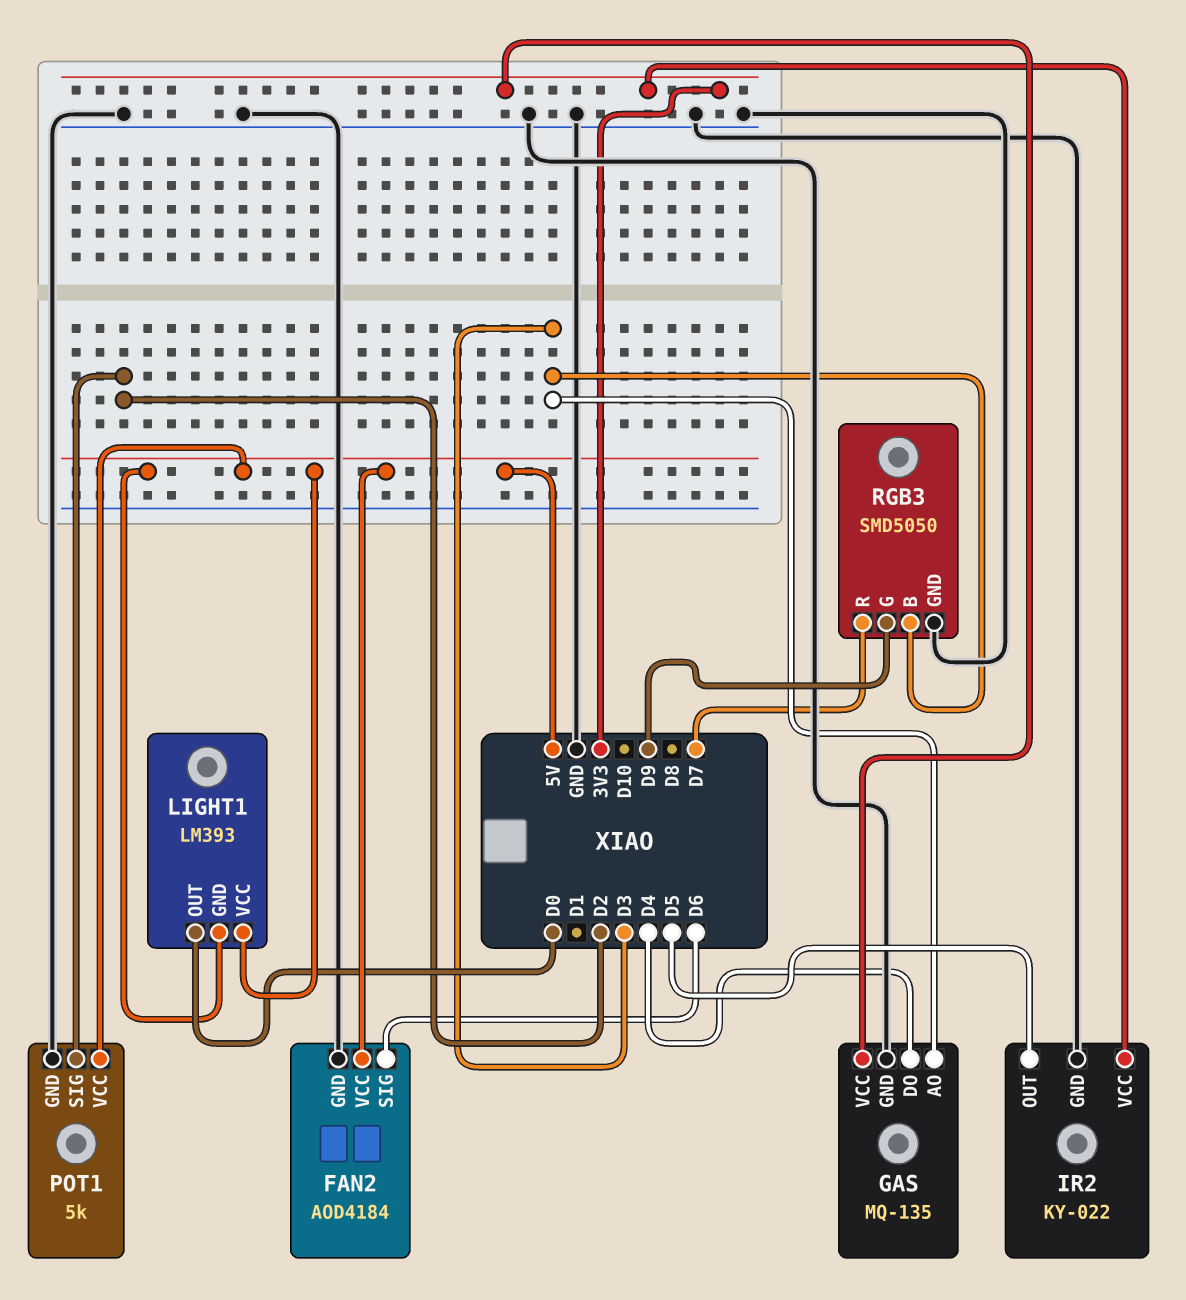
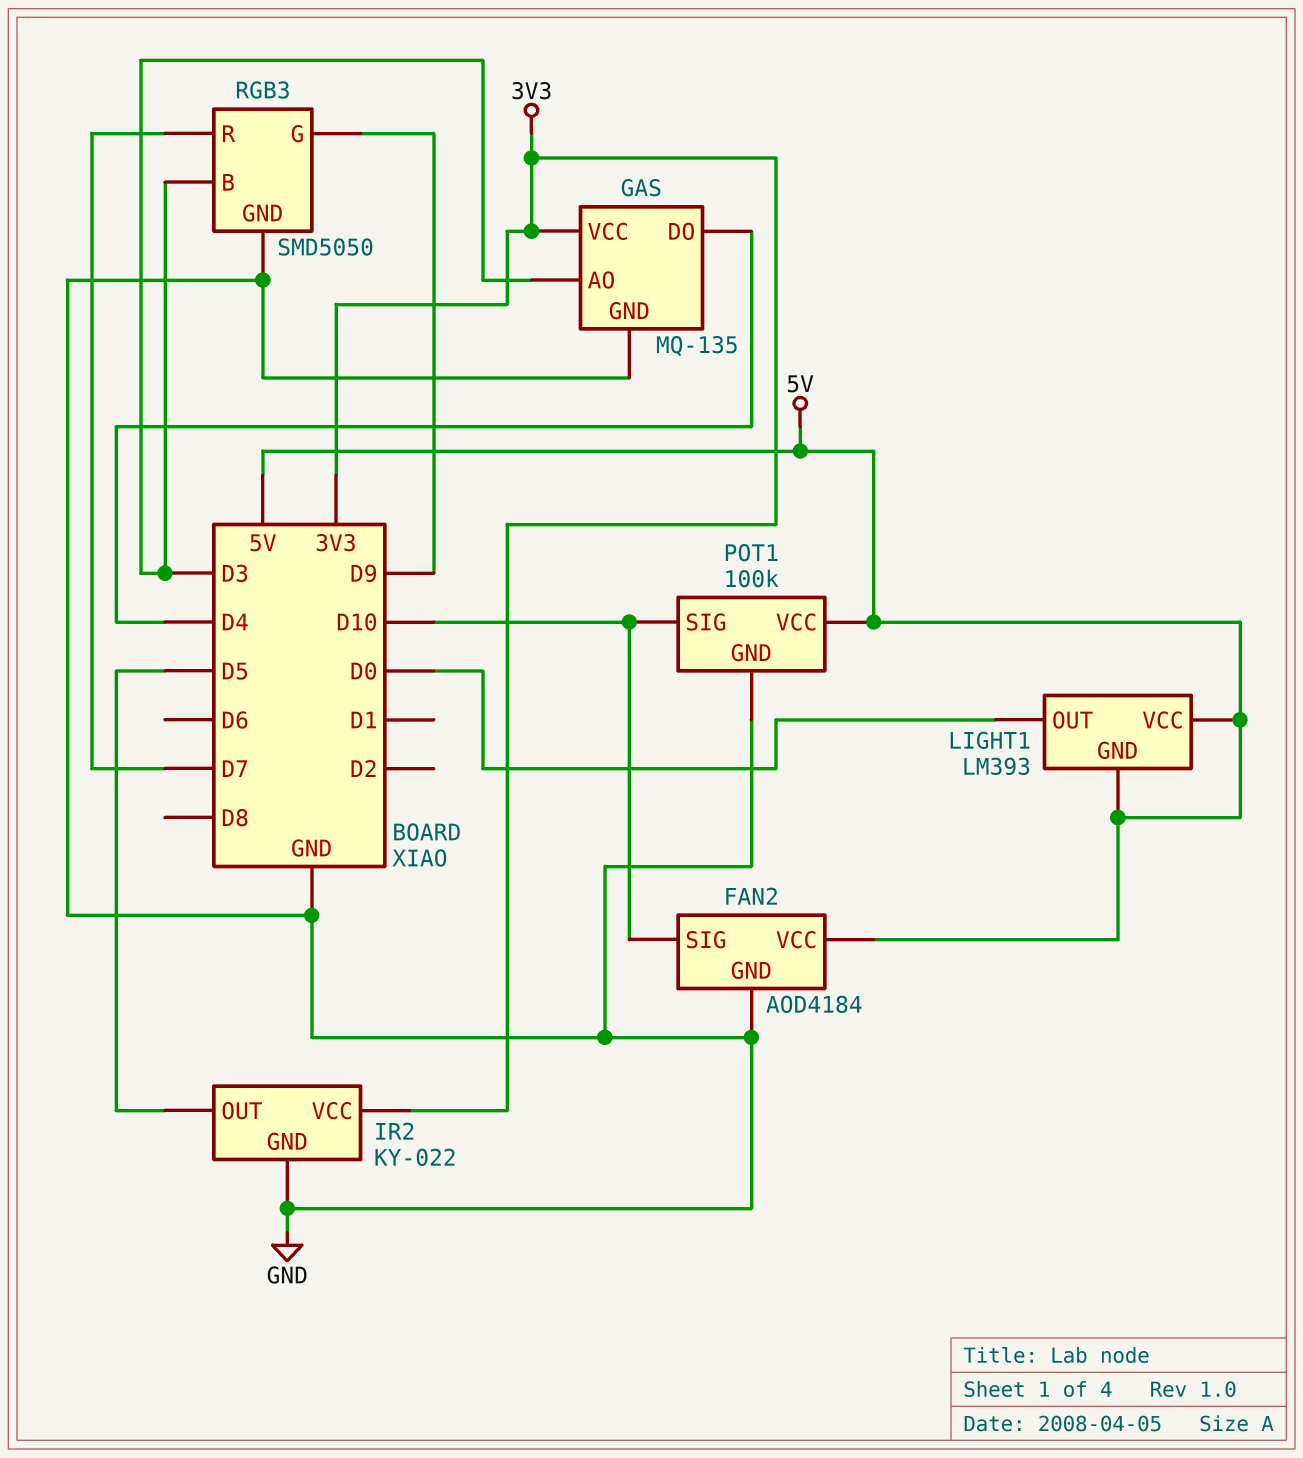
FAN2 pin SIG: D6 -> D10
POT1: 5k -> 100k
POT1 pin SIG: D2 -> D10

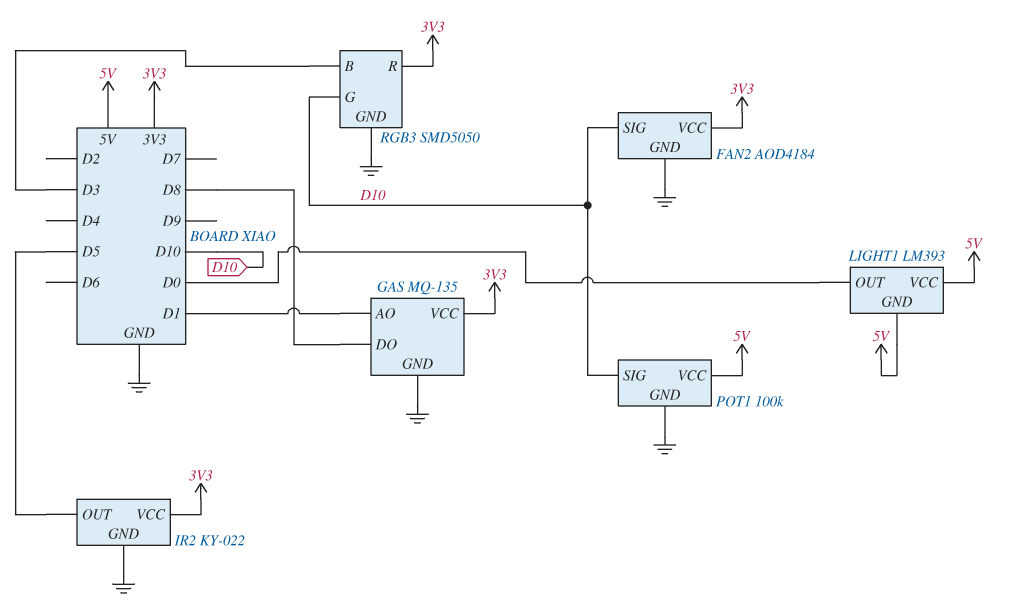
FAN2 pin VCC: 5V -> 3V3
GAS pin AO: D3 -> D1
GAS pin DO: D4 -> D8
RGB3 pin G: D9 -> D10
RGB3 pin R: D7 -> 3V3

